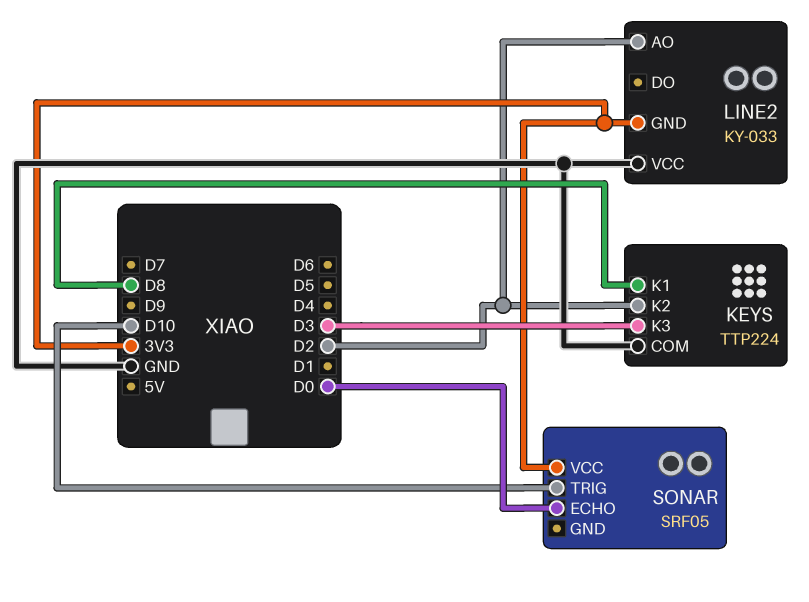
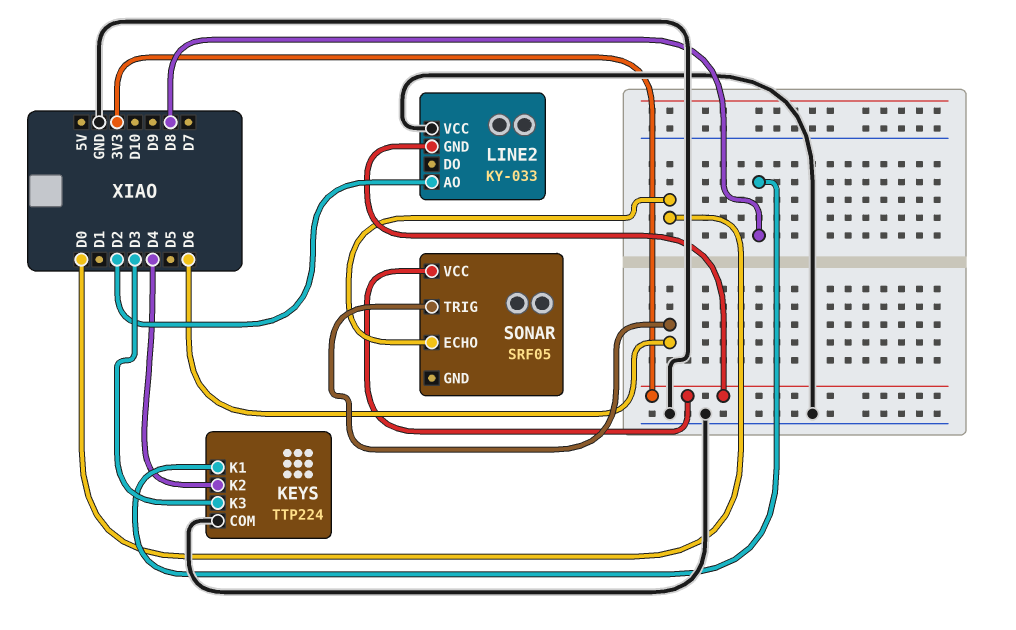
KEYS pin K2: D2 -> D4
SONAR pin TRIG: D10 -> D6

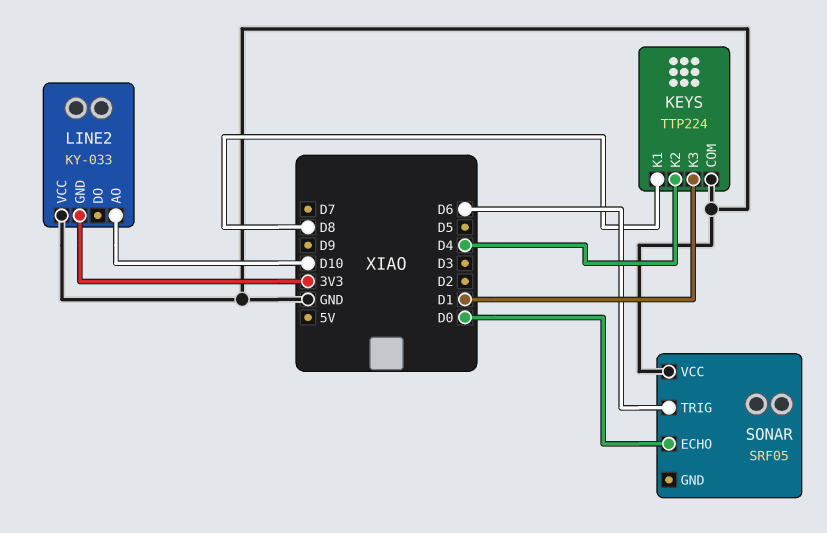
KEYS pin K3: D3 -> D1
LINE2 pin AO: D2 -> D10
SONAR pin VCC: 3V3 -> GND

